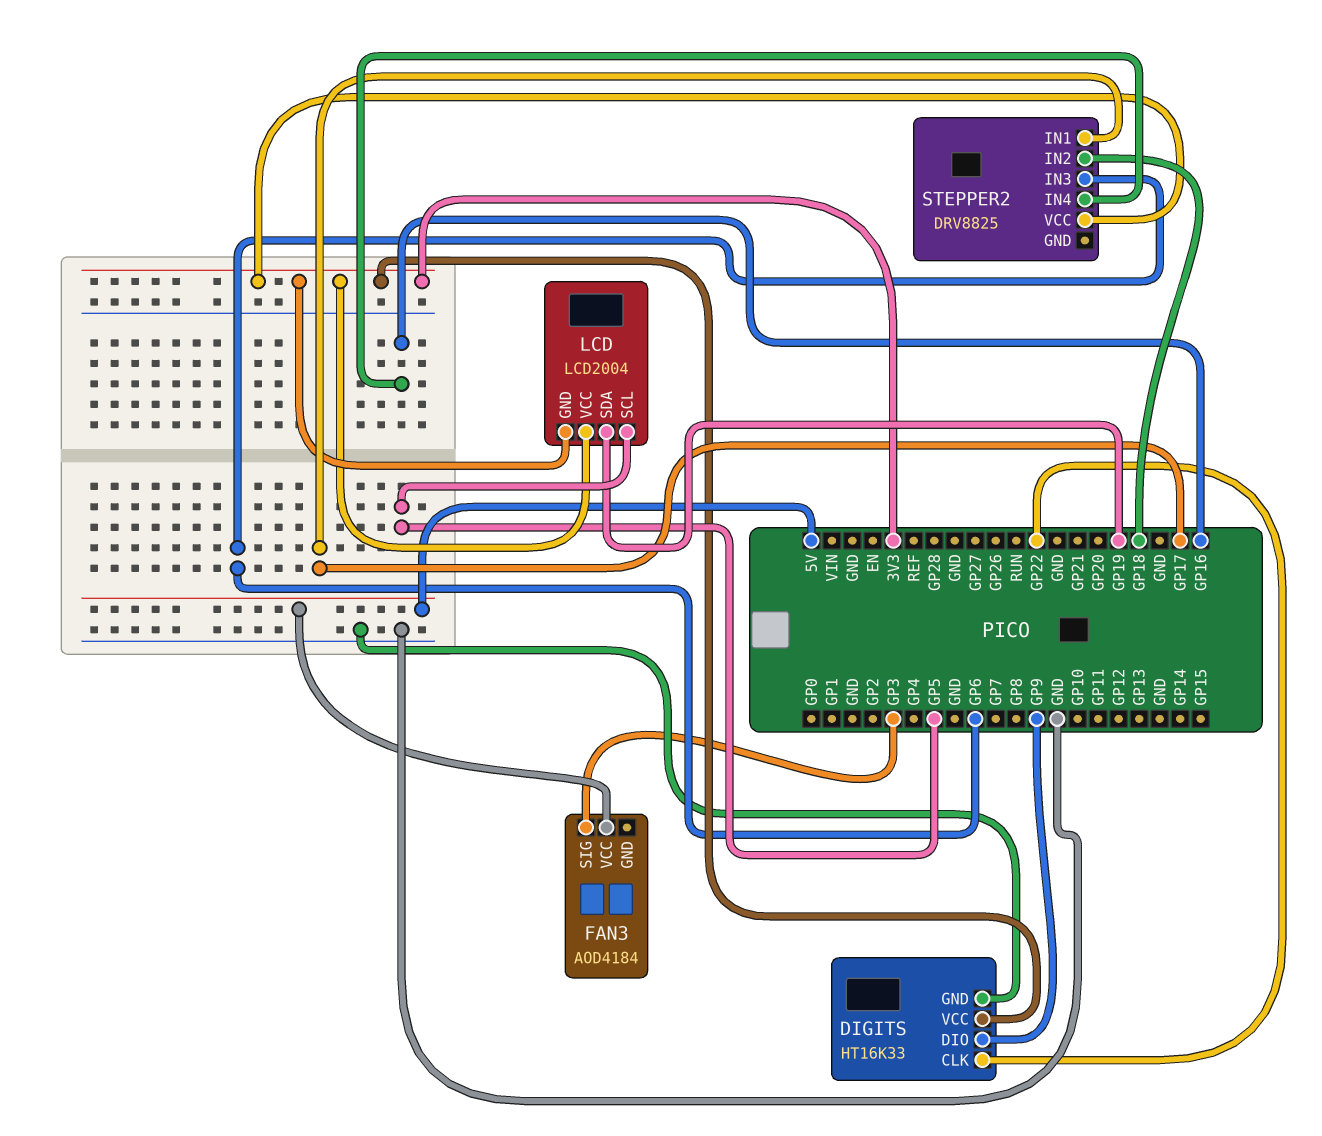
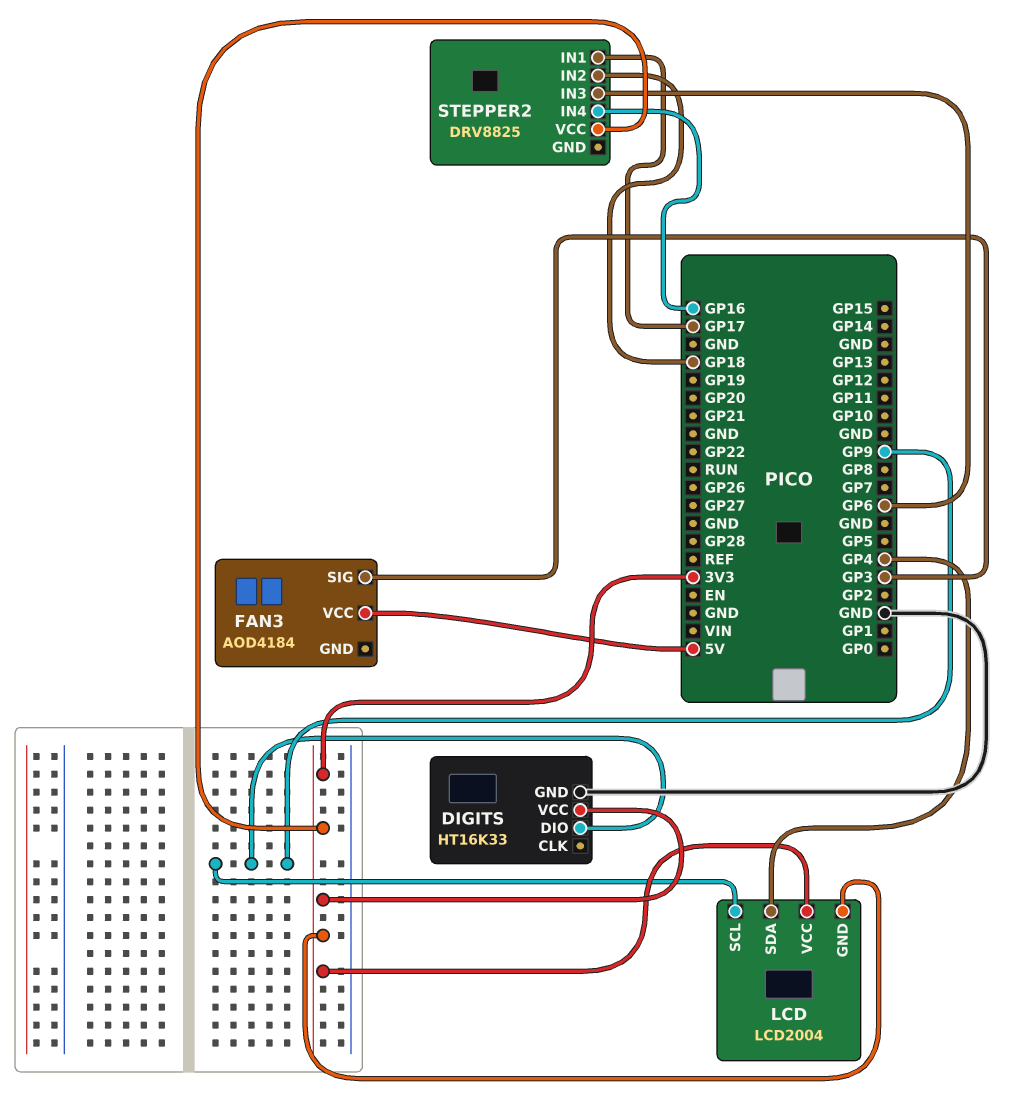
DIGITS pin CLK: GP22 -> none
LCD pin SCL: GP5 -> GP9
LCD pin SDA: GP19 -> GP4

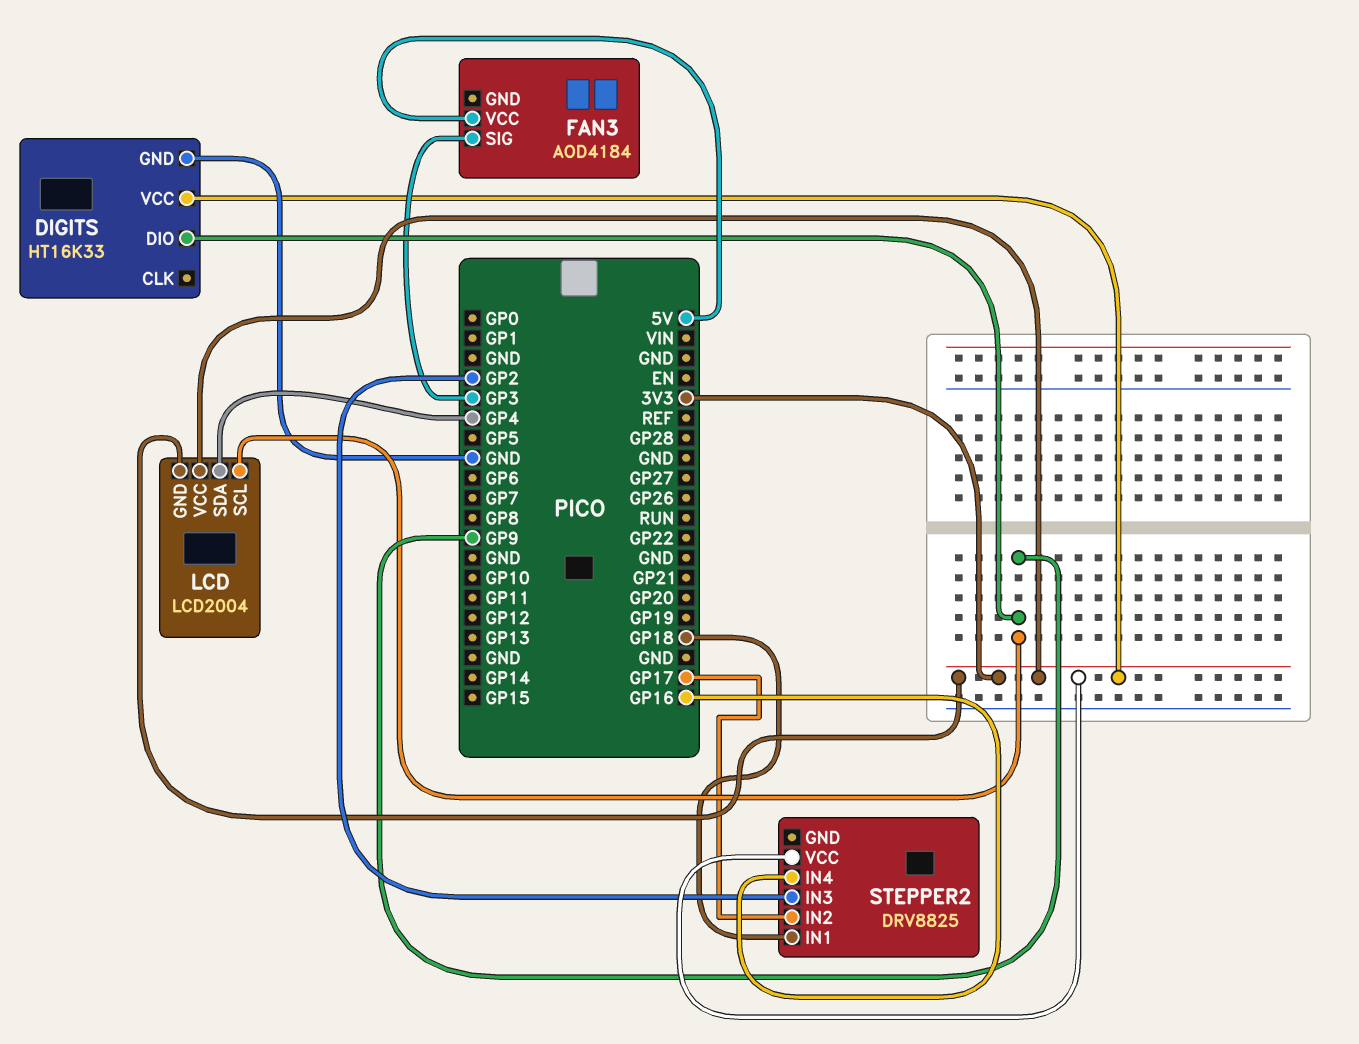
STEPPER2 pin IN1: GP17 -> GP18
STEPPER2 pin IN2: GP18 -> GP17
STEPPER2 pin IN3: GP6 -> GP2

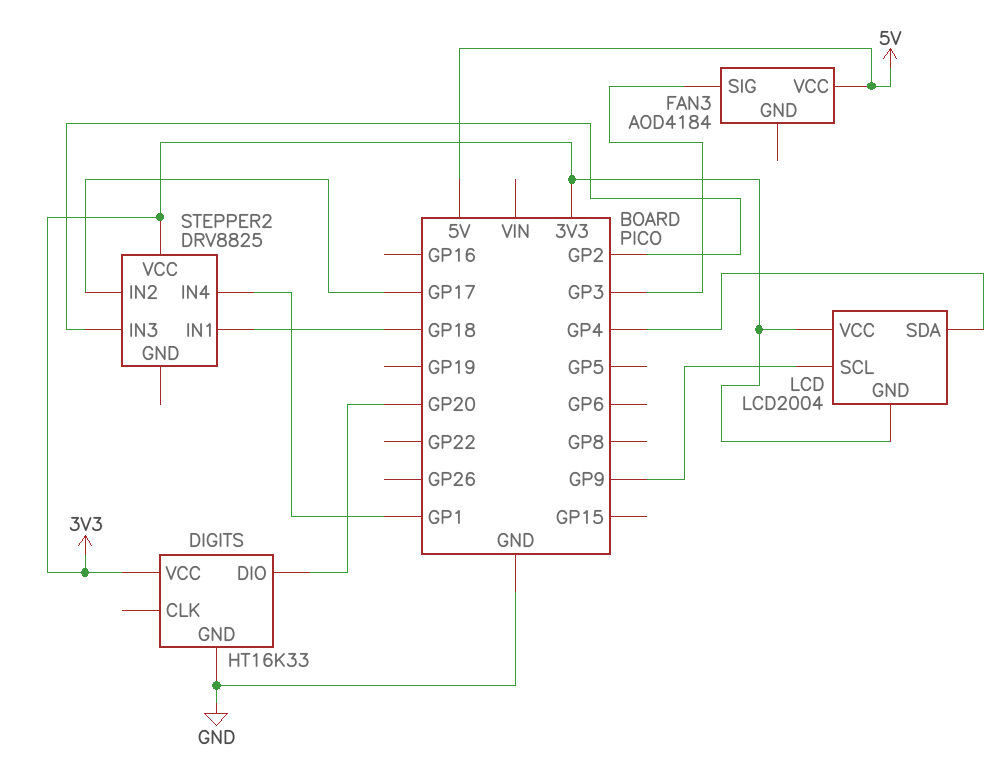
DIGITS pin DIO: GP9 -> GP20
STEPPER2 pin IN4: GP16 -> GP1

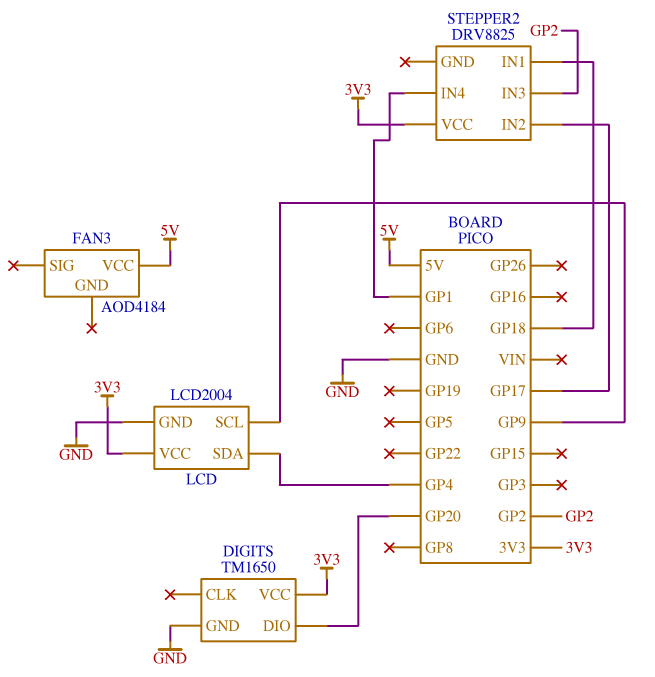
DIGITS: HT16K33 -> TM1650
FAN3 pin SIG: GP3 -> none
LCD pin GND: 3V3 -> GND

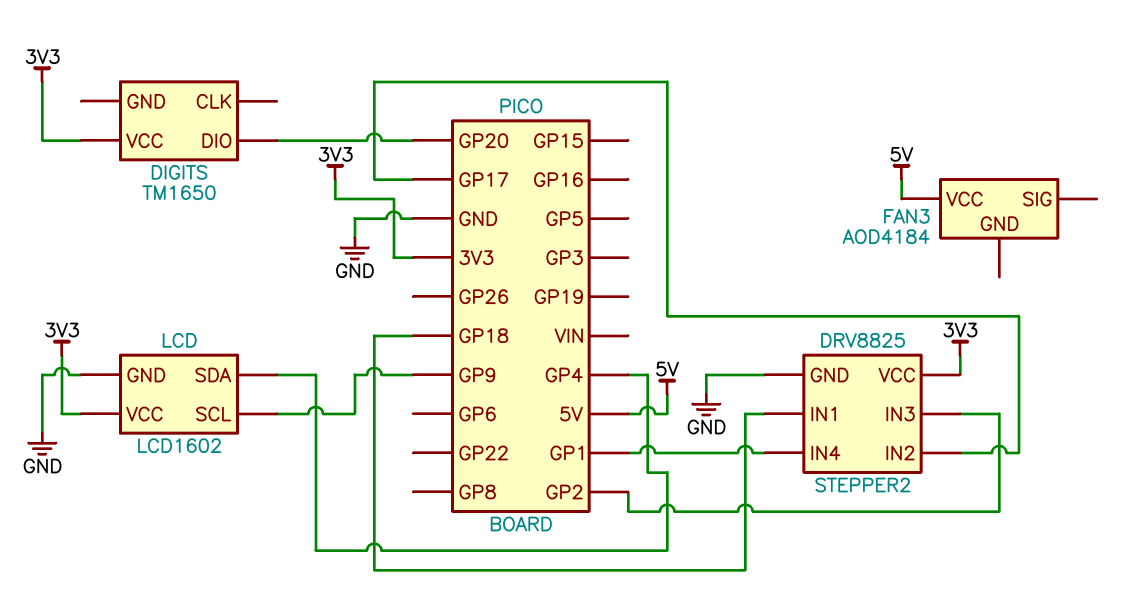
DIGITS pin GND: GND -> none
LCD: LCD2004 -> LCD1602
STEPPER2 pin GND: none -> GND

